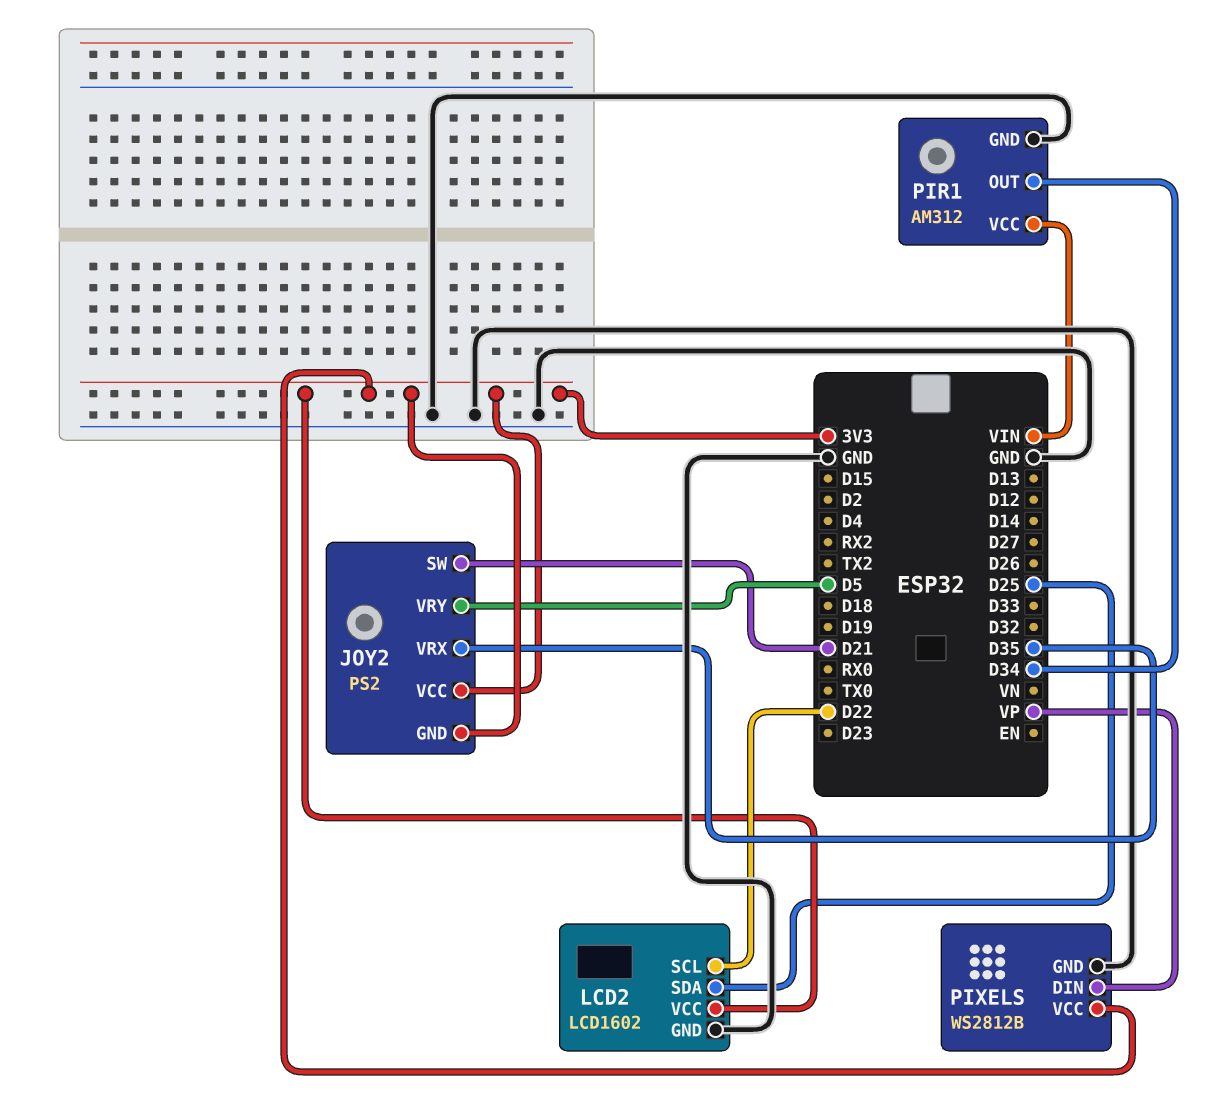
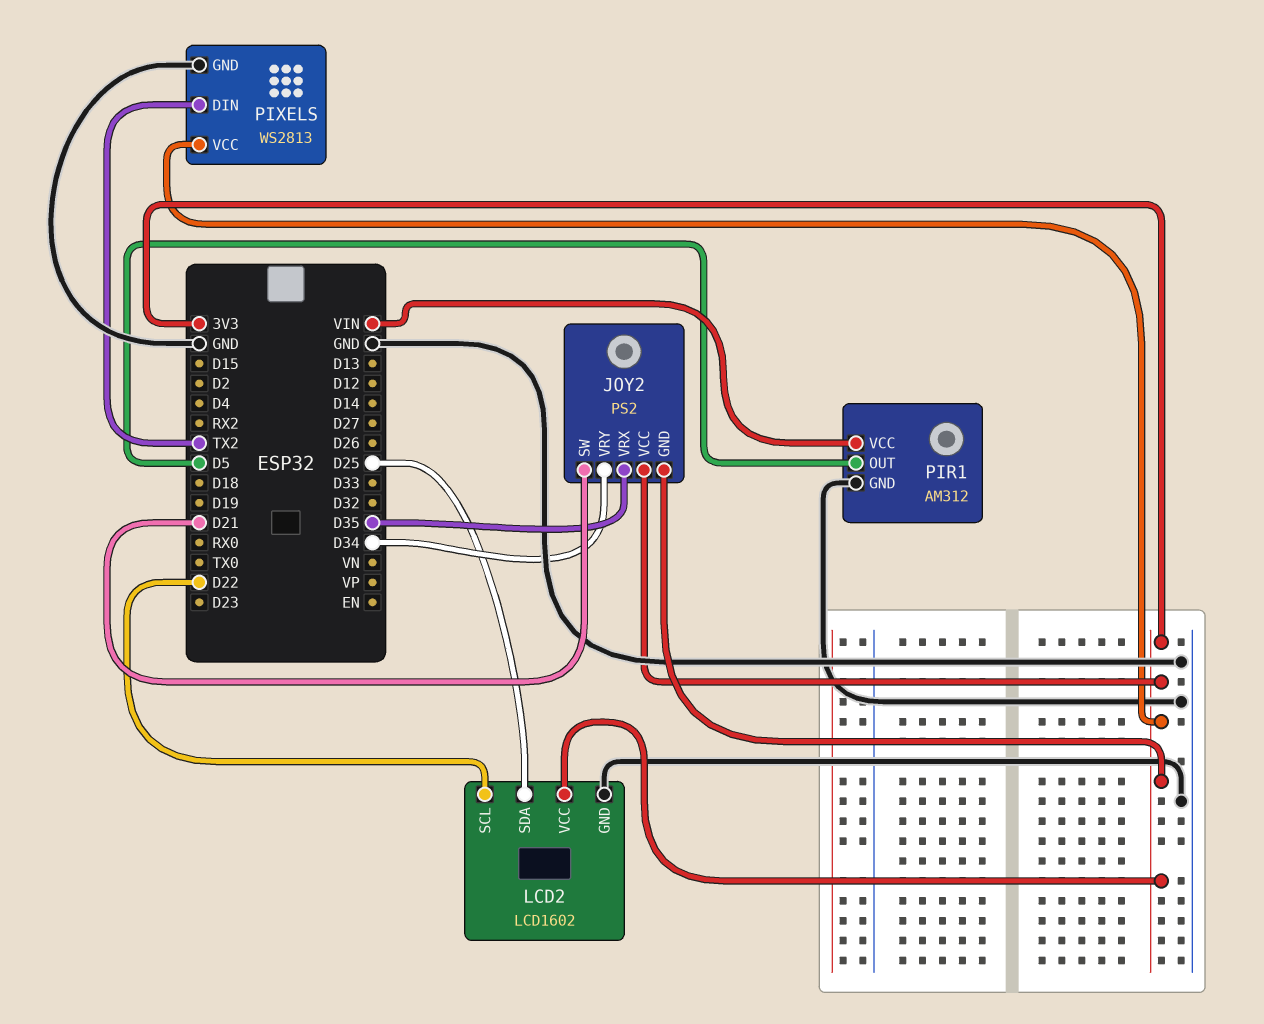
JOY2 pin VRY: D5 -> D34
PIR1 pin OUT: D34 -> D5
PIXELS: WS2812B -> WS2813
PIXELS pin DIN: VP -> TX2

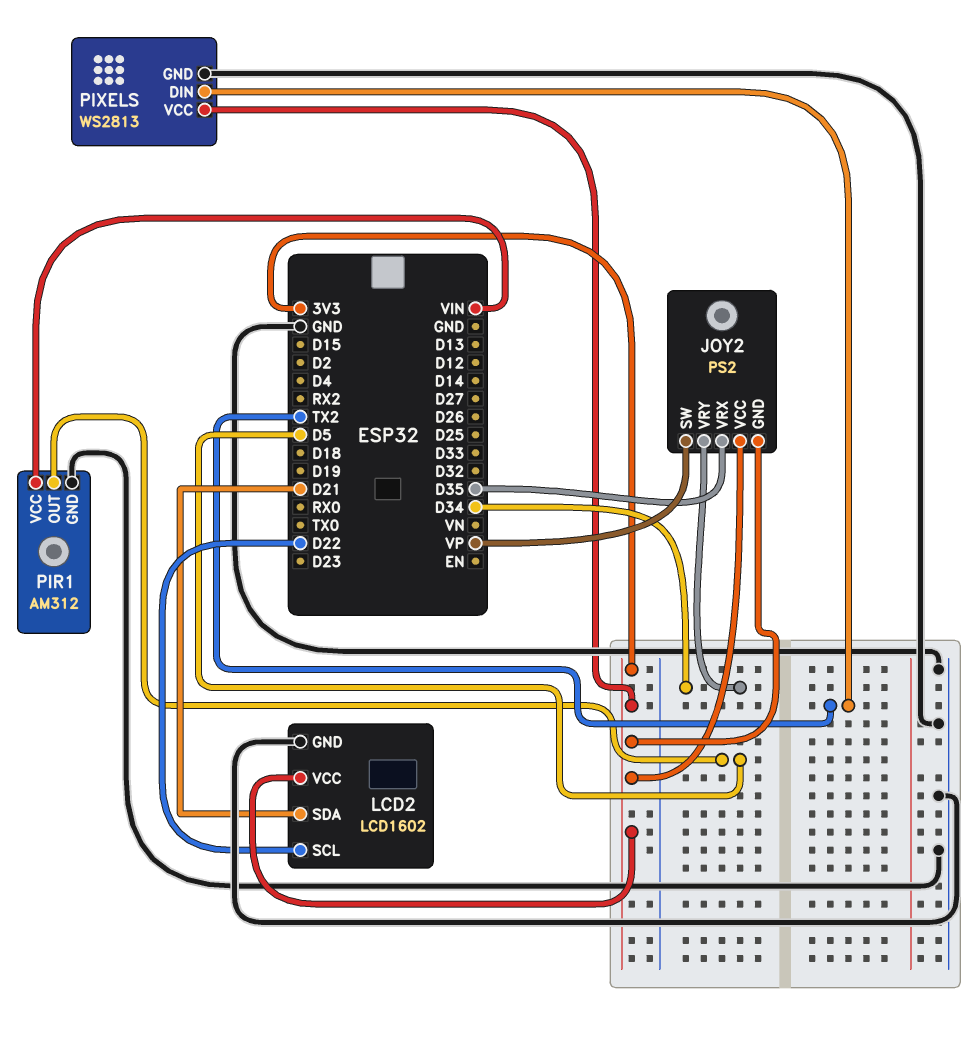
JOY2 pin SW: D21 -> VP
LCD2 pin SDA: D25 -> D21

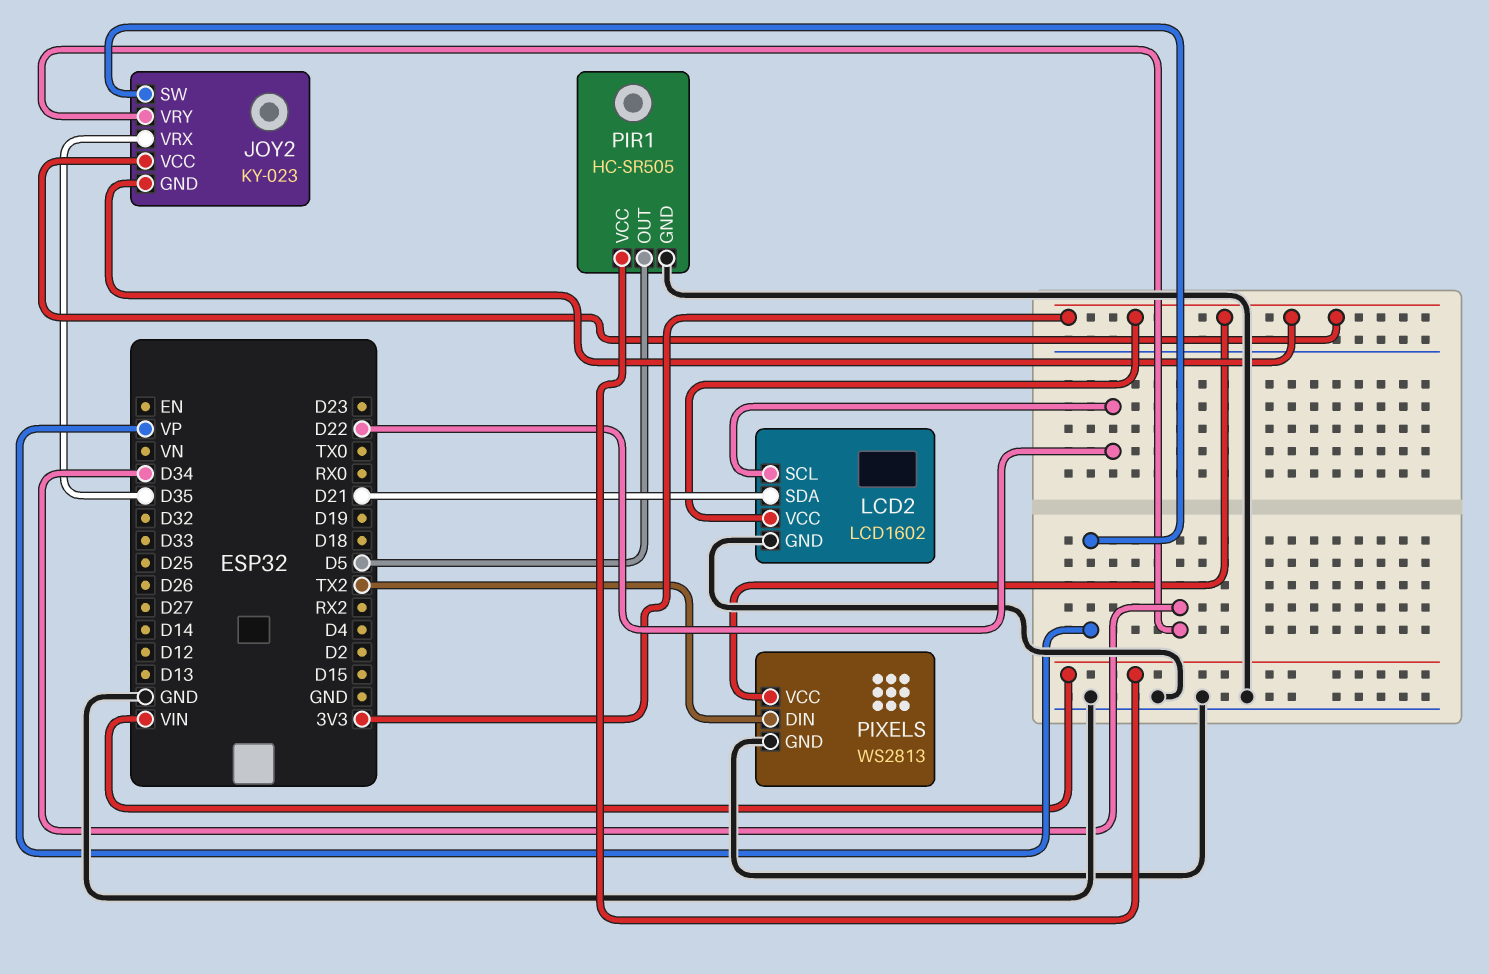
JOY2: PS2 -> KY-023
PIR1: AM312 -> HC-SR505

